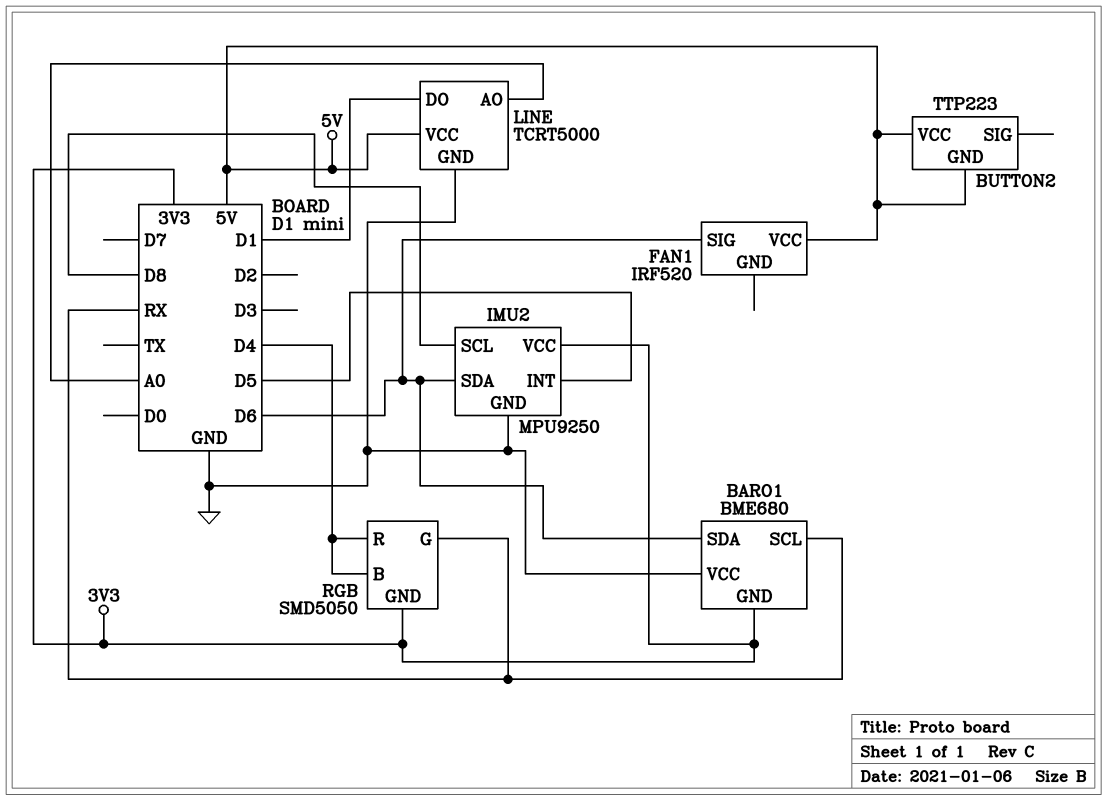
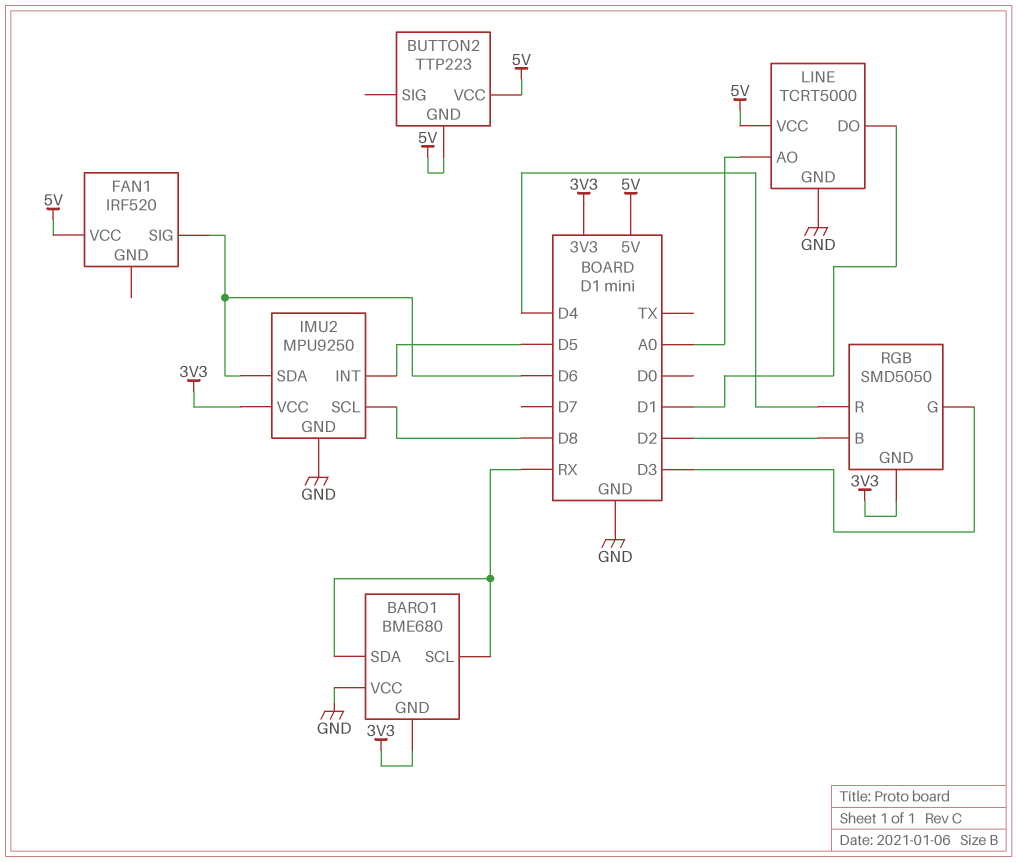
BARO1 pin SDA: D6 -> RX
RGB pin B: D4 -> D2
RGB pin G: RX -> D3

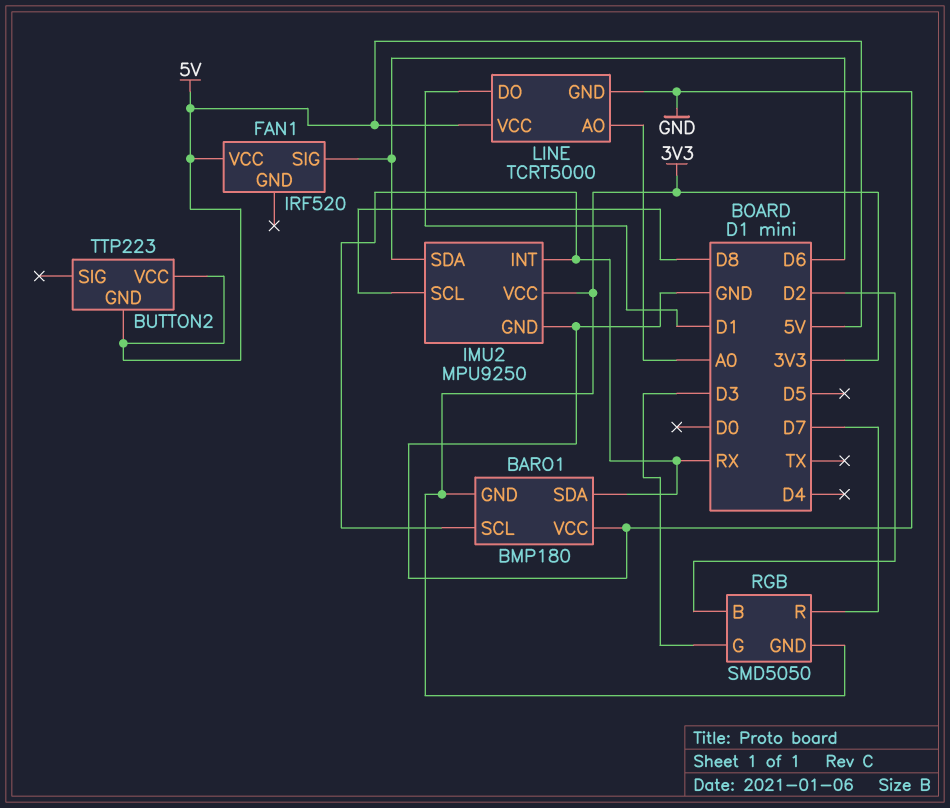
BARO1: BME680 -> BMP180
IMU2 pin INT: D5 -> RX
RGB pin R: D4 -> D7

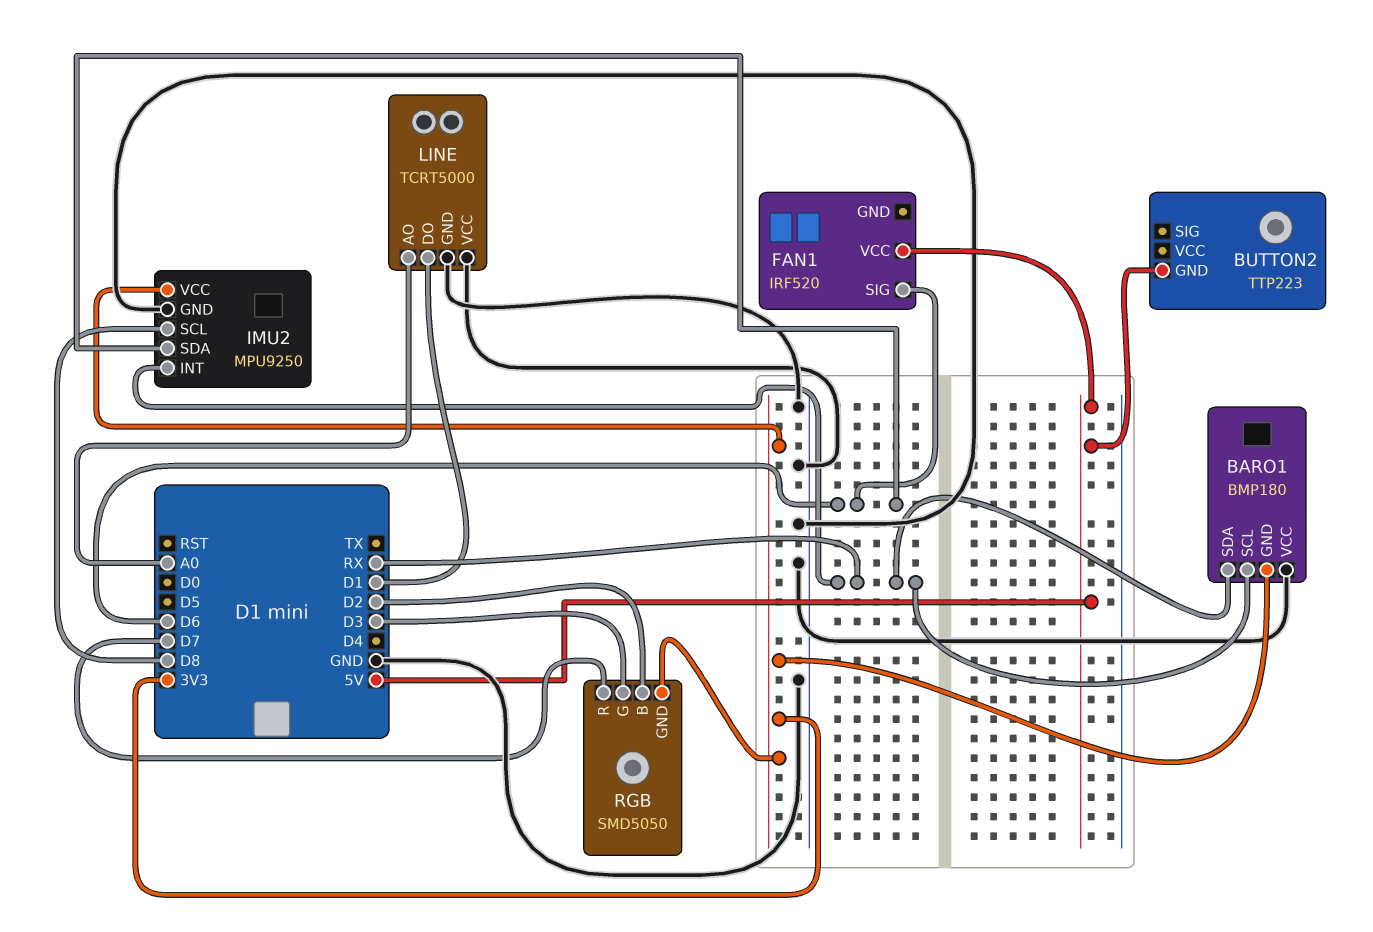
BUTTON2 pin VCC: 5V -> none
LINE pin VCC: 5V -> GND

